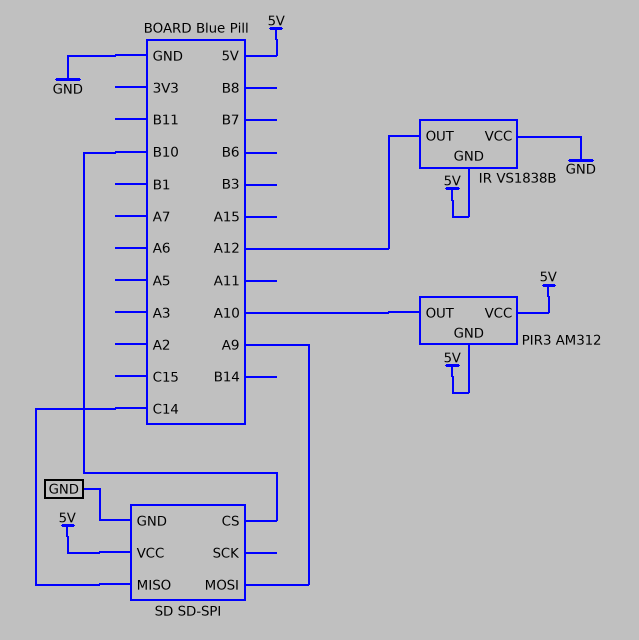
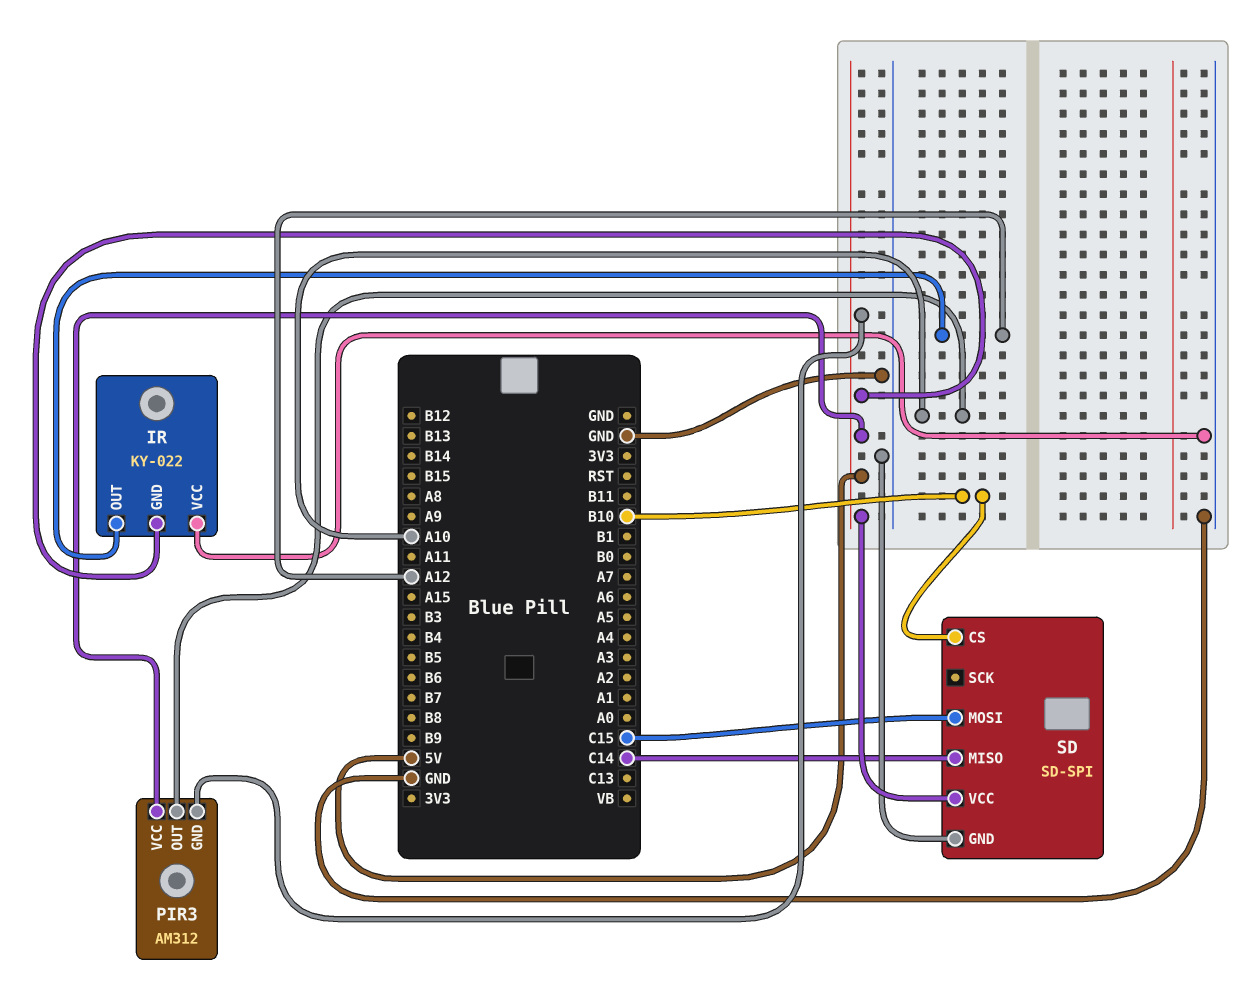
IR: VS1838B -> KY-022
SD pin MOSI: A9 -> C15

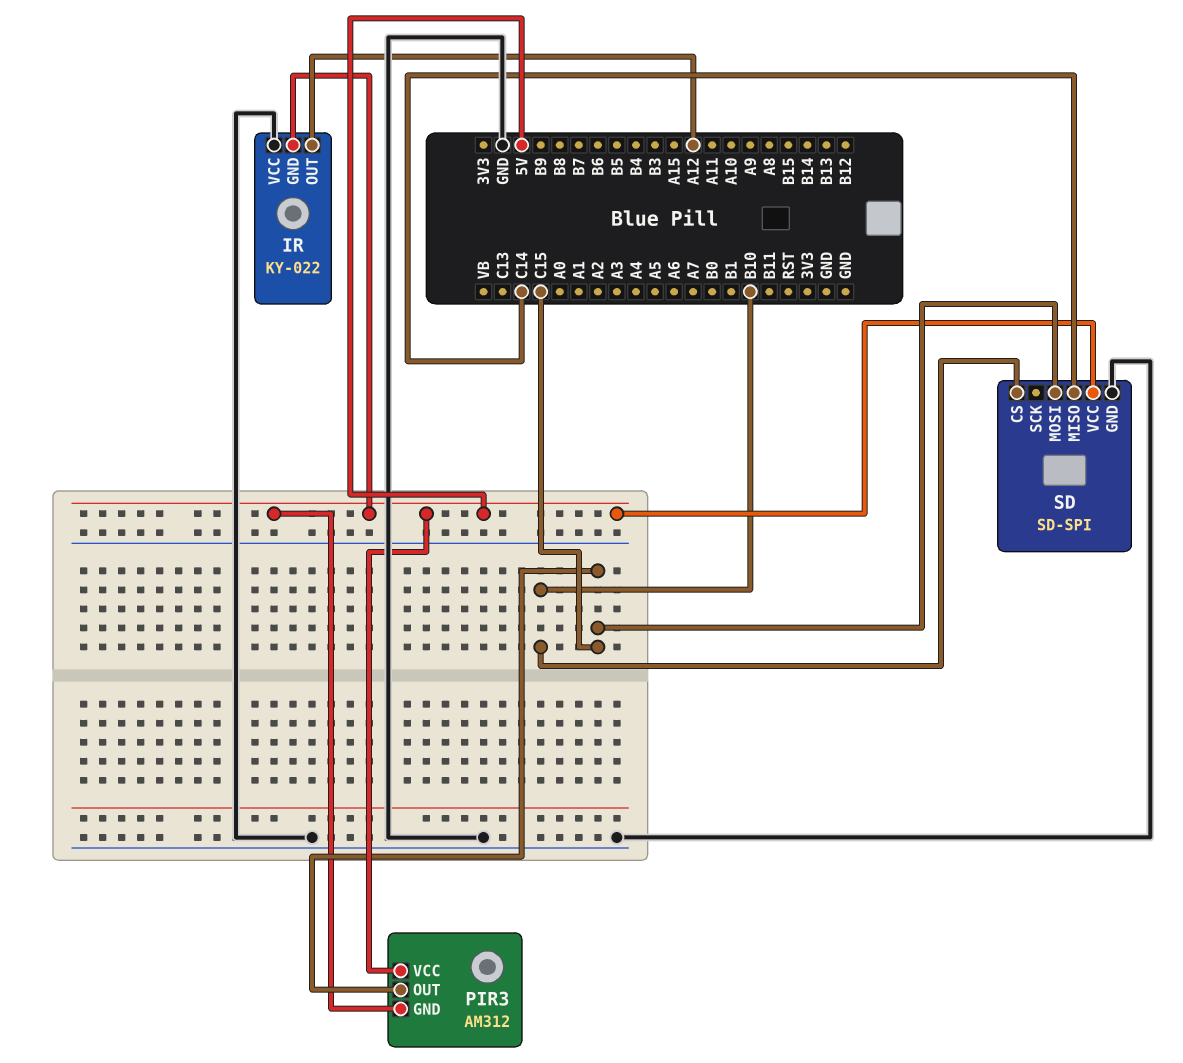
PIR3 pin OUT: A10 -> C15

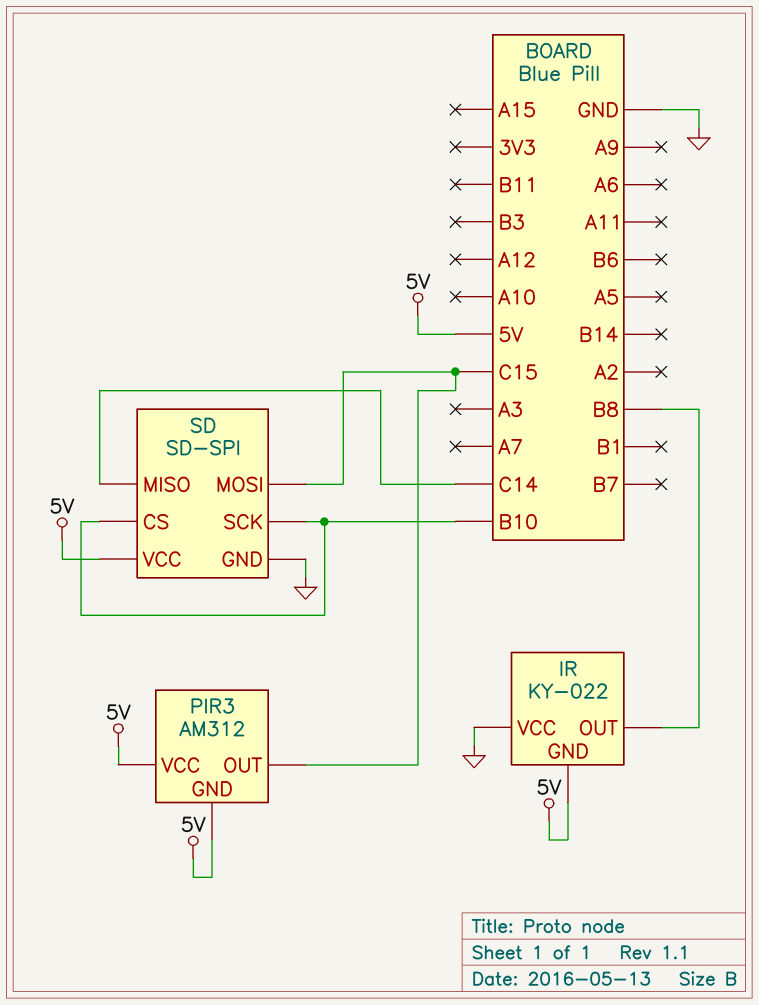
IR pin OUT: A12 -> B8
SD pin SCK: none -> B10

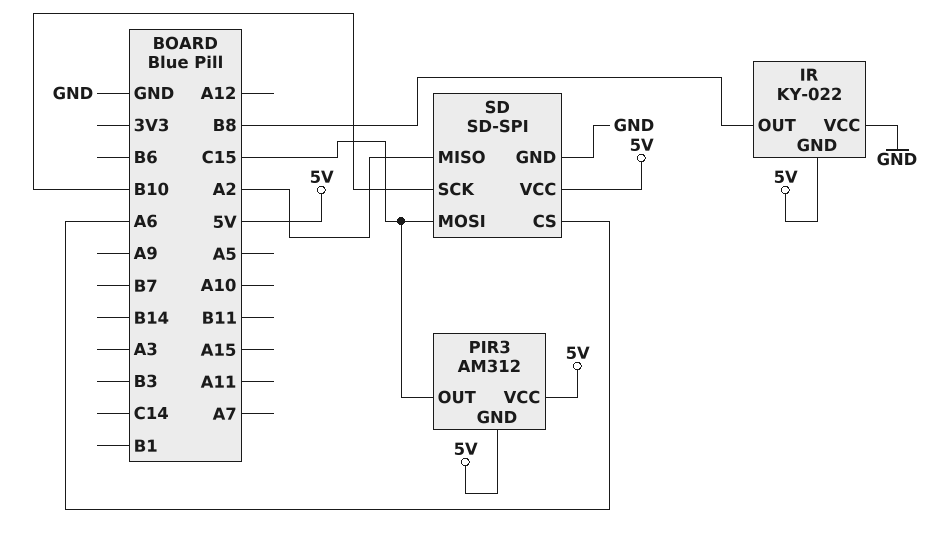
SD pin CS: B10 -> A6
SD pin MISO: C14 -> A2

